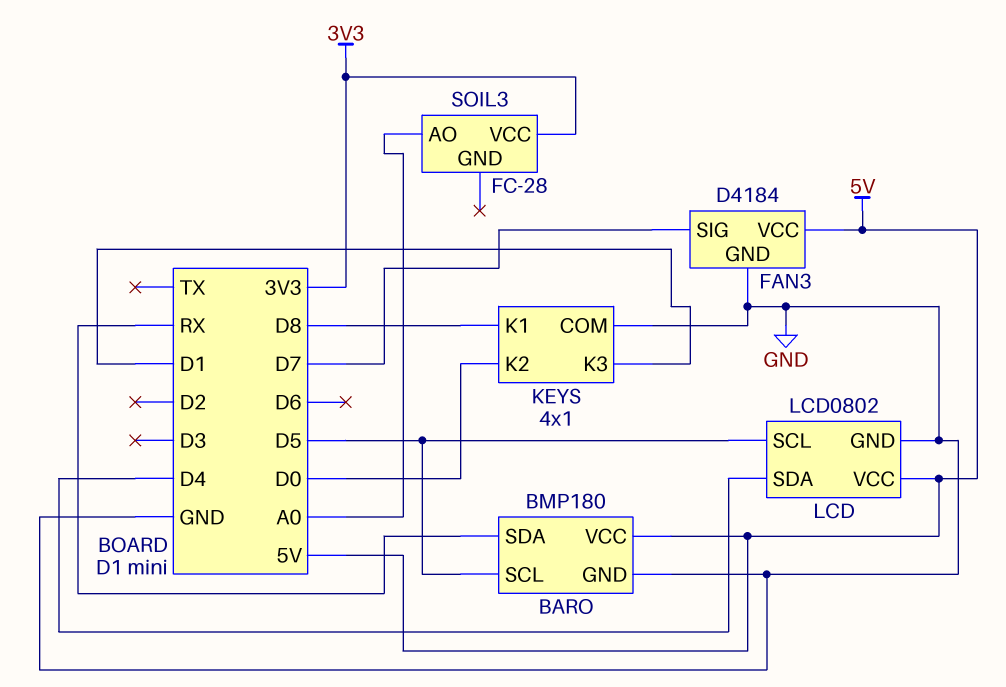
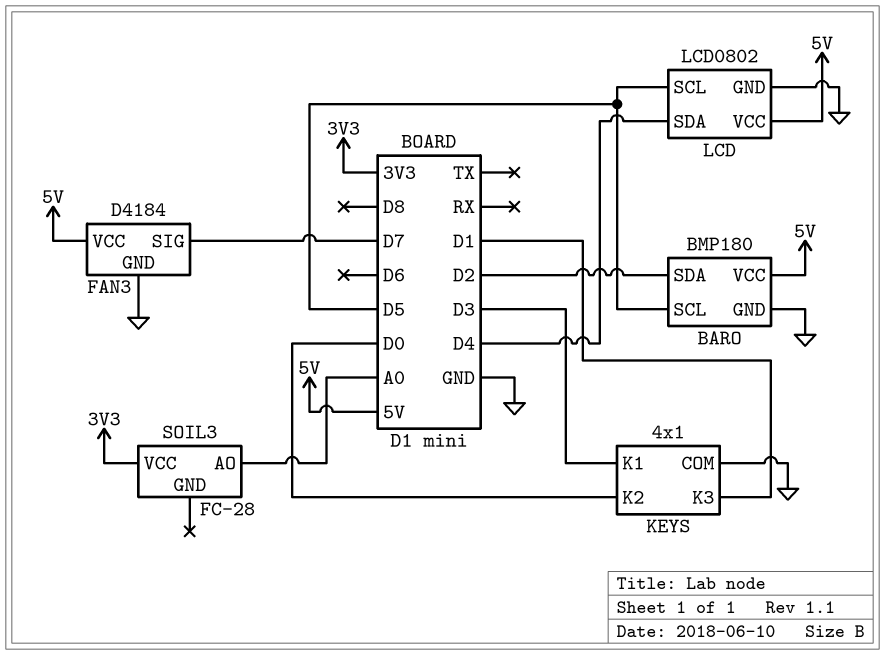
BARO pin SDA: RX -> D2
KEYS pin K1: D8 -> D3

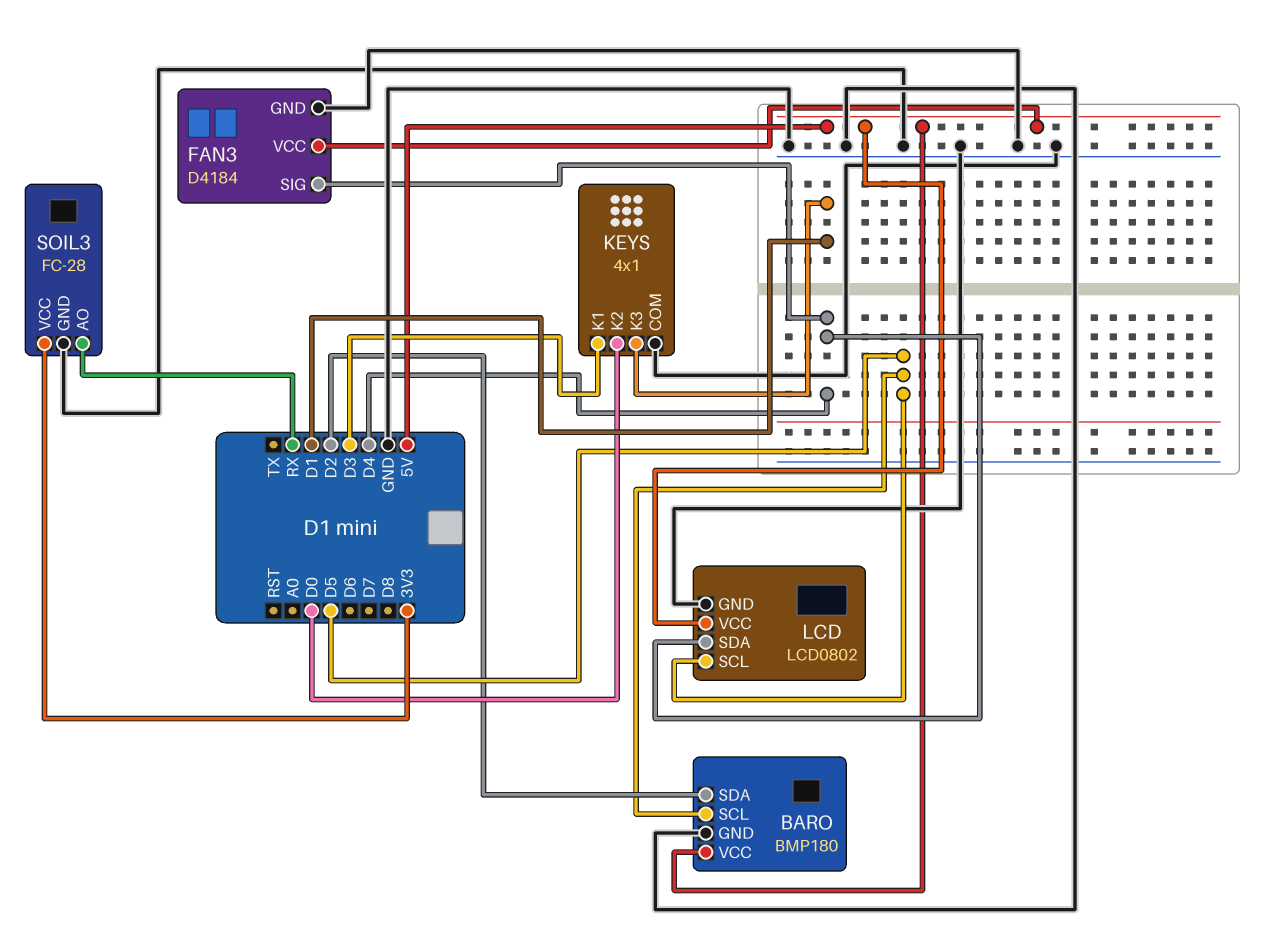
FAN3 pin SIG: D7 -> D4
SOIL3 pin AO: A0 -> RX
SOIL3 pin GND: none -> GND

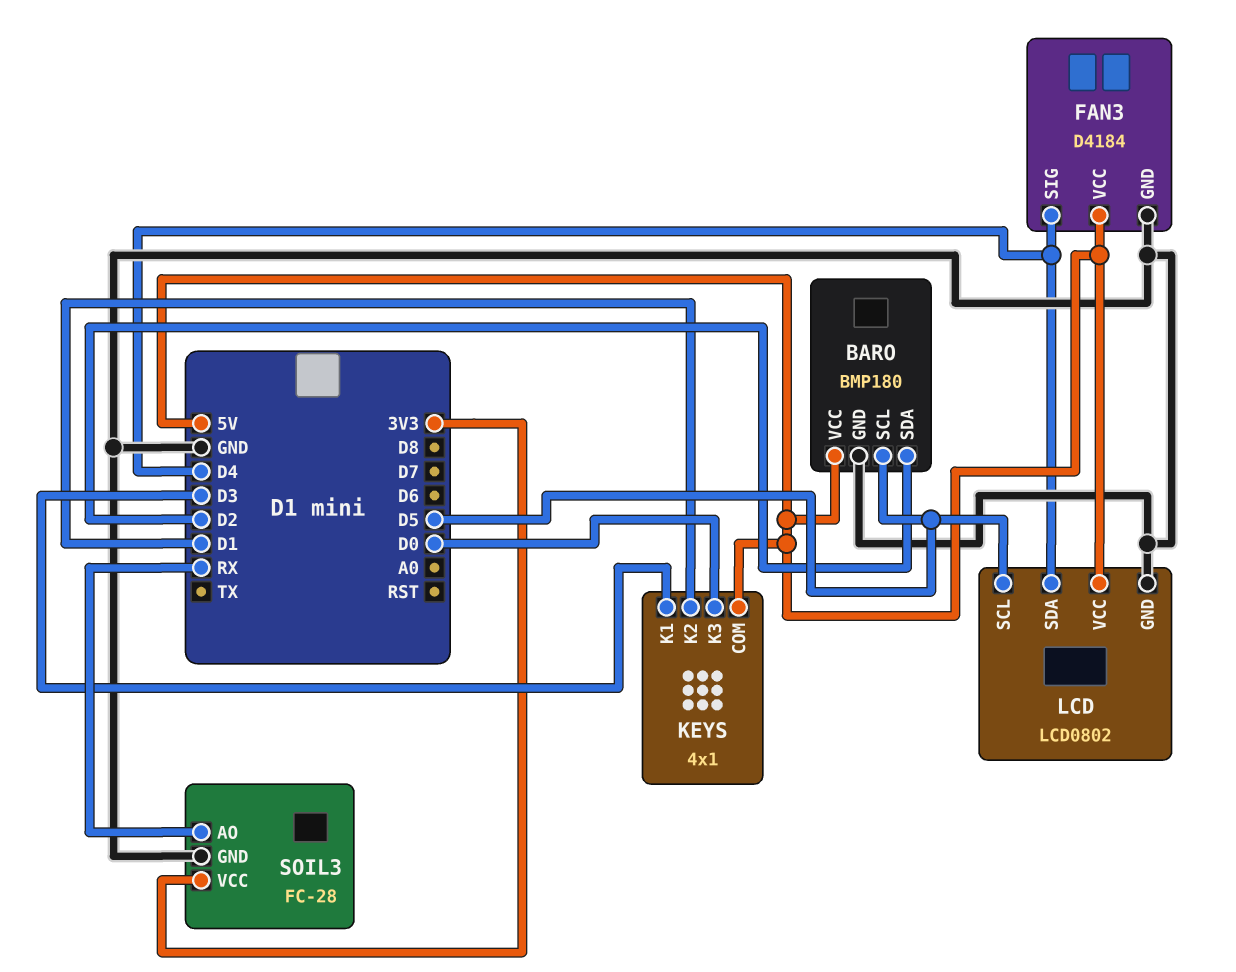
KEYS pin COM: GND -> 5V
KEYS pin K2: D0 -> D1
KEYS pin K3: D1 -> D0

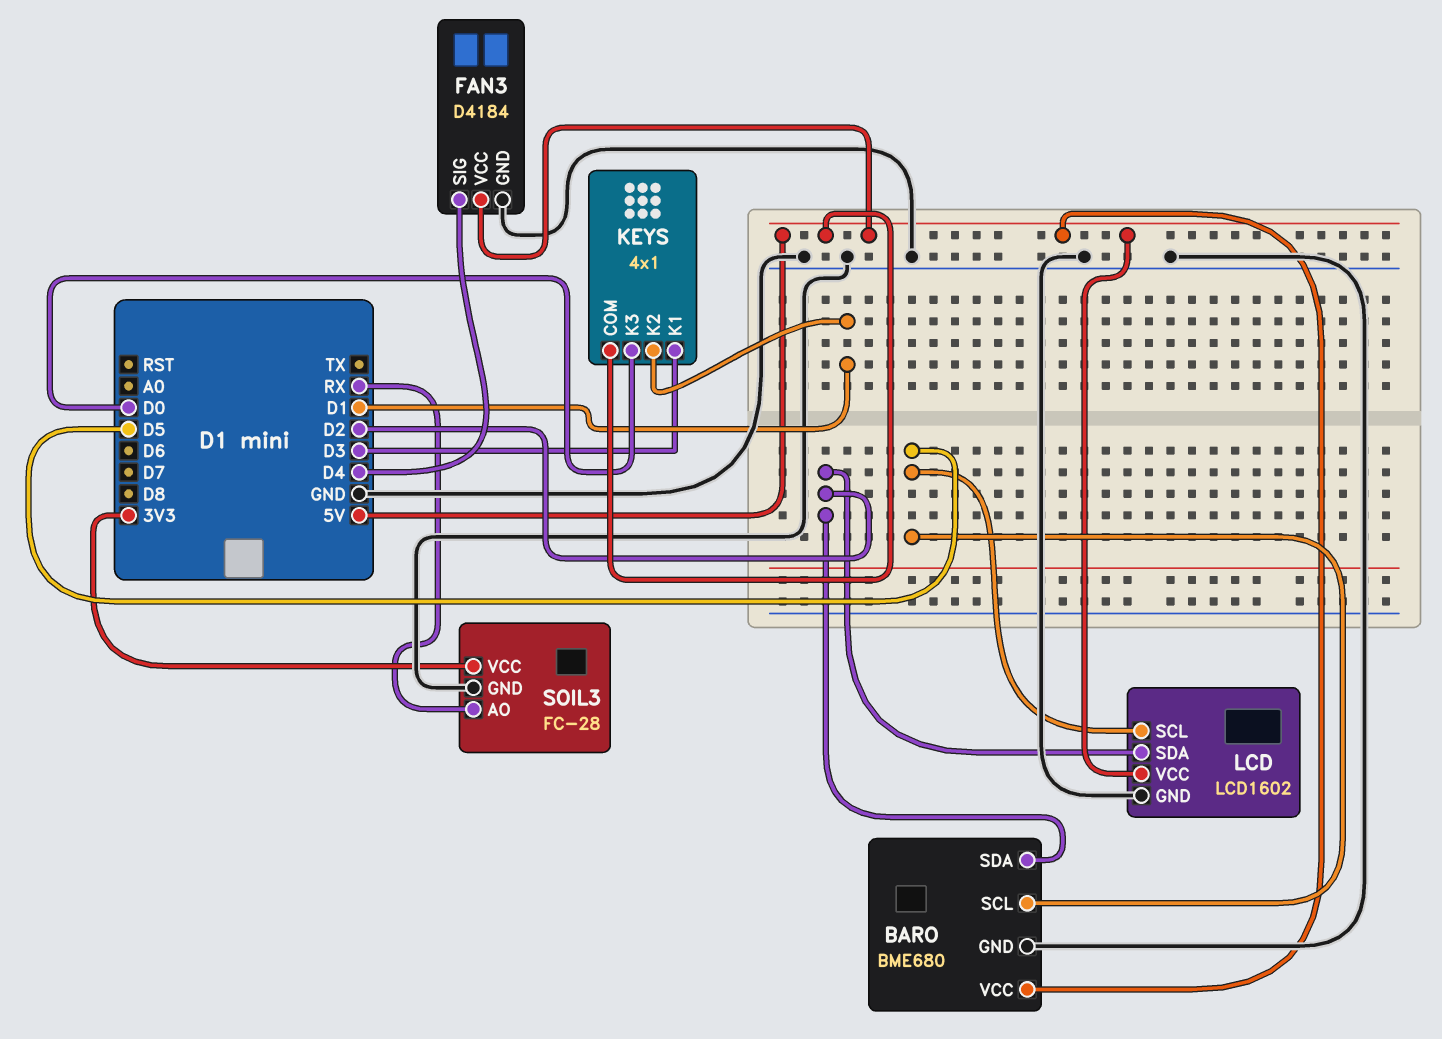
BARO: BMP180 -> BME680
LCD: LCD0802 -> LCD1602
LCD pin SDA: D4 -> D2

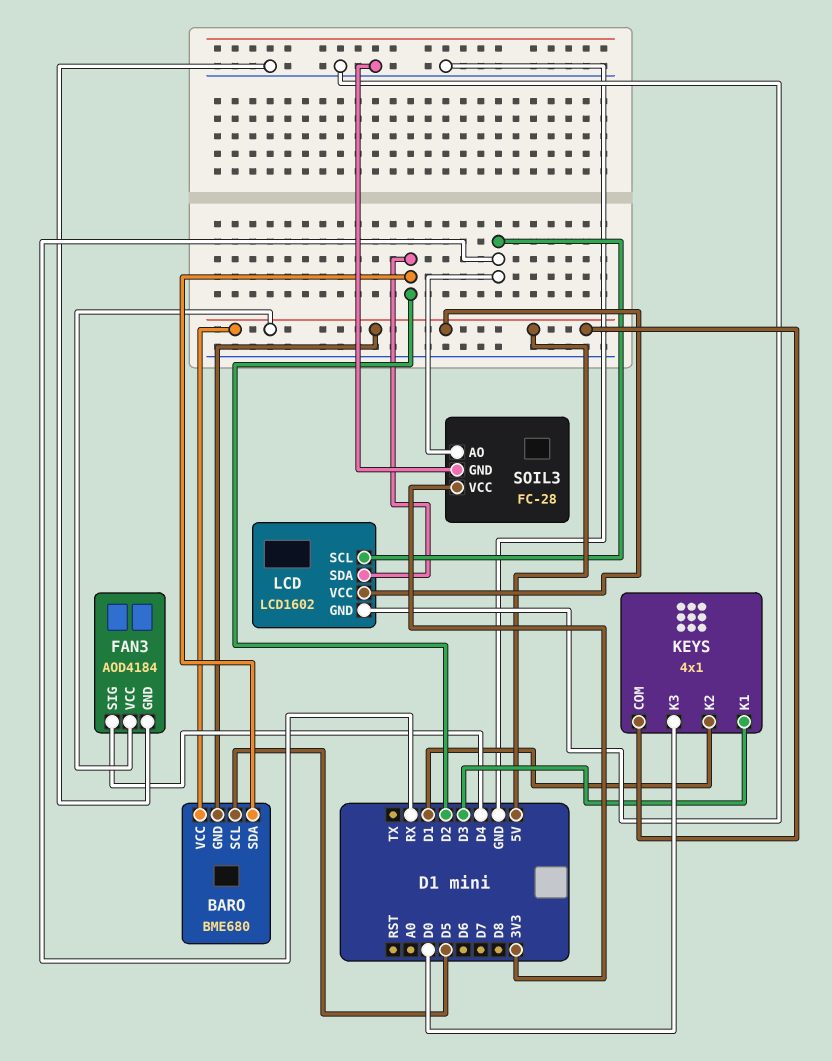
BARO pin GND: GND -> 5V
FAN3: D4184 -> AOD4184
LCD pin SCL: D5 -> RX

